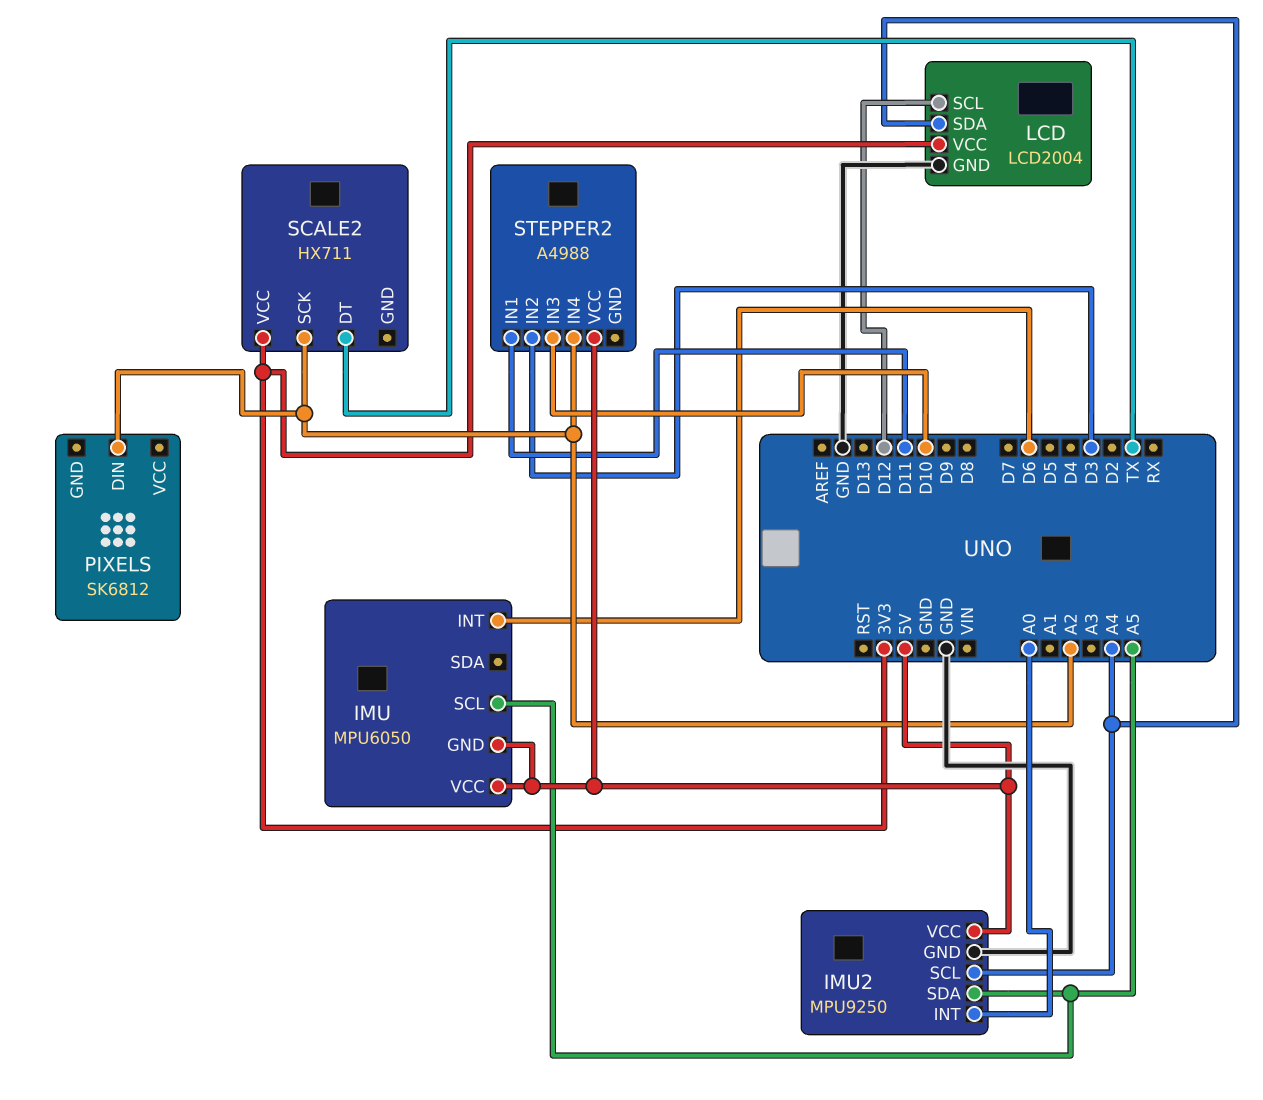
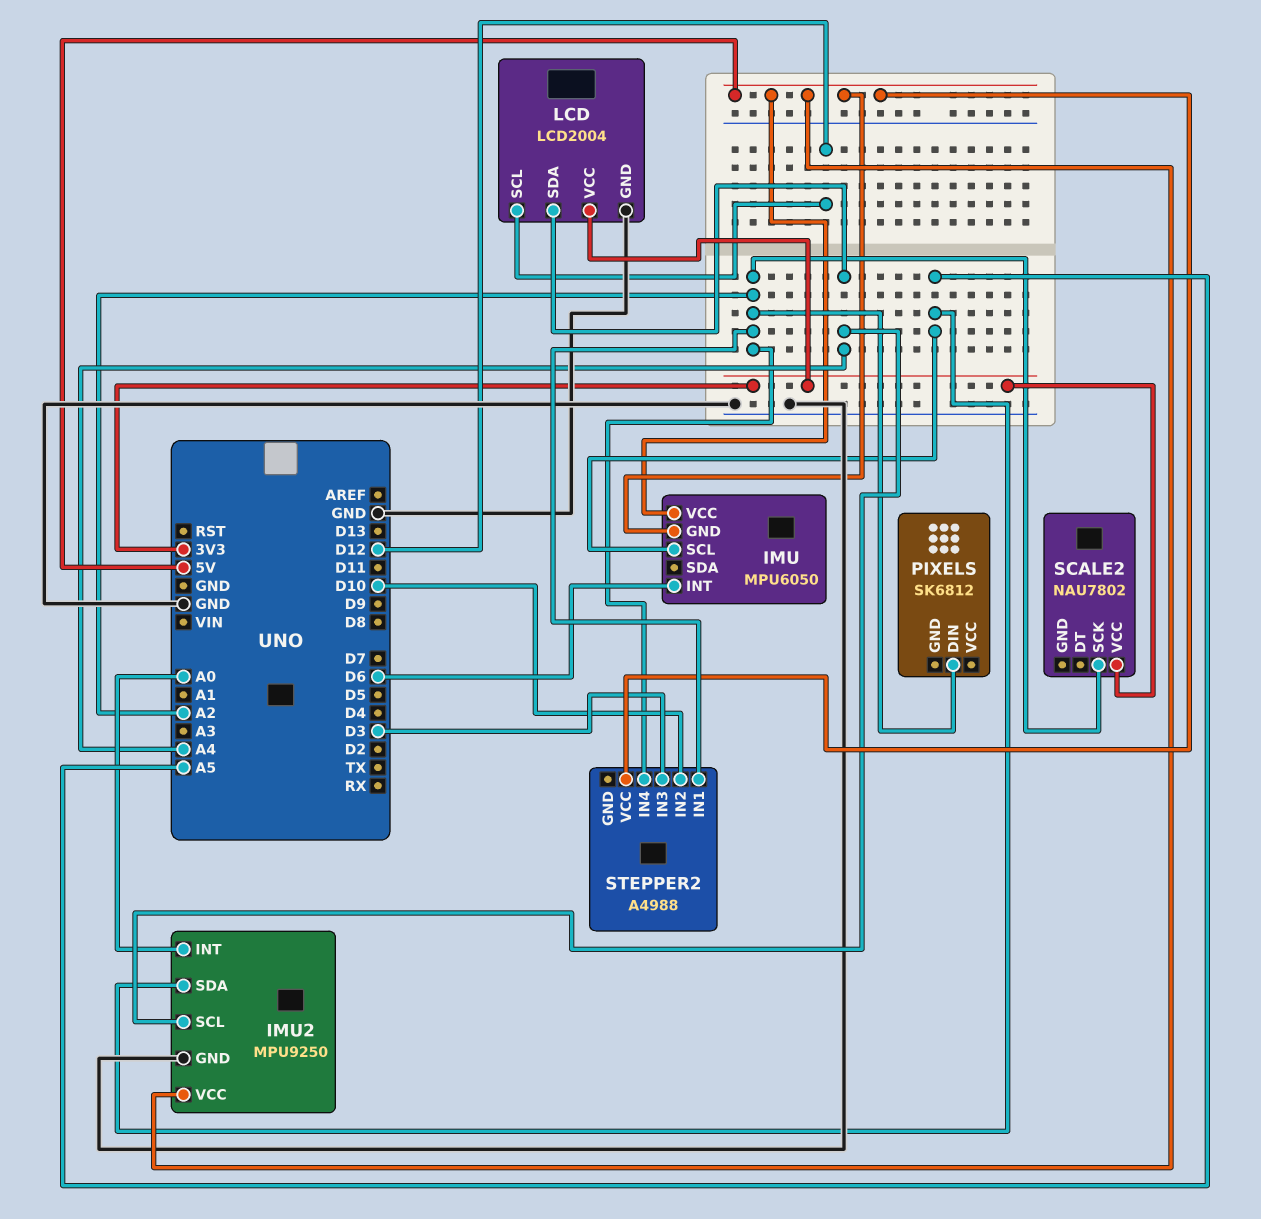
SCALE2: HX711 -> NAU7802
SCALE2 pin DT: TX -> none
STEPPER2 pin IN1: D11 -> A2
STEPPER2 pin IN2: D3 -> D10
STEPPER2 pin IN3: D10 -> D3

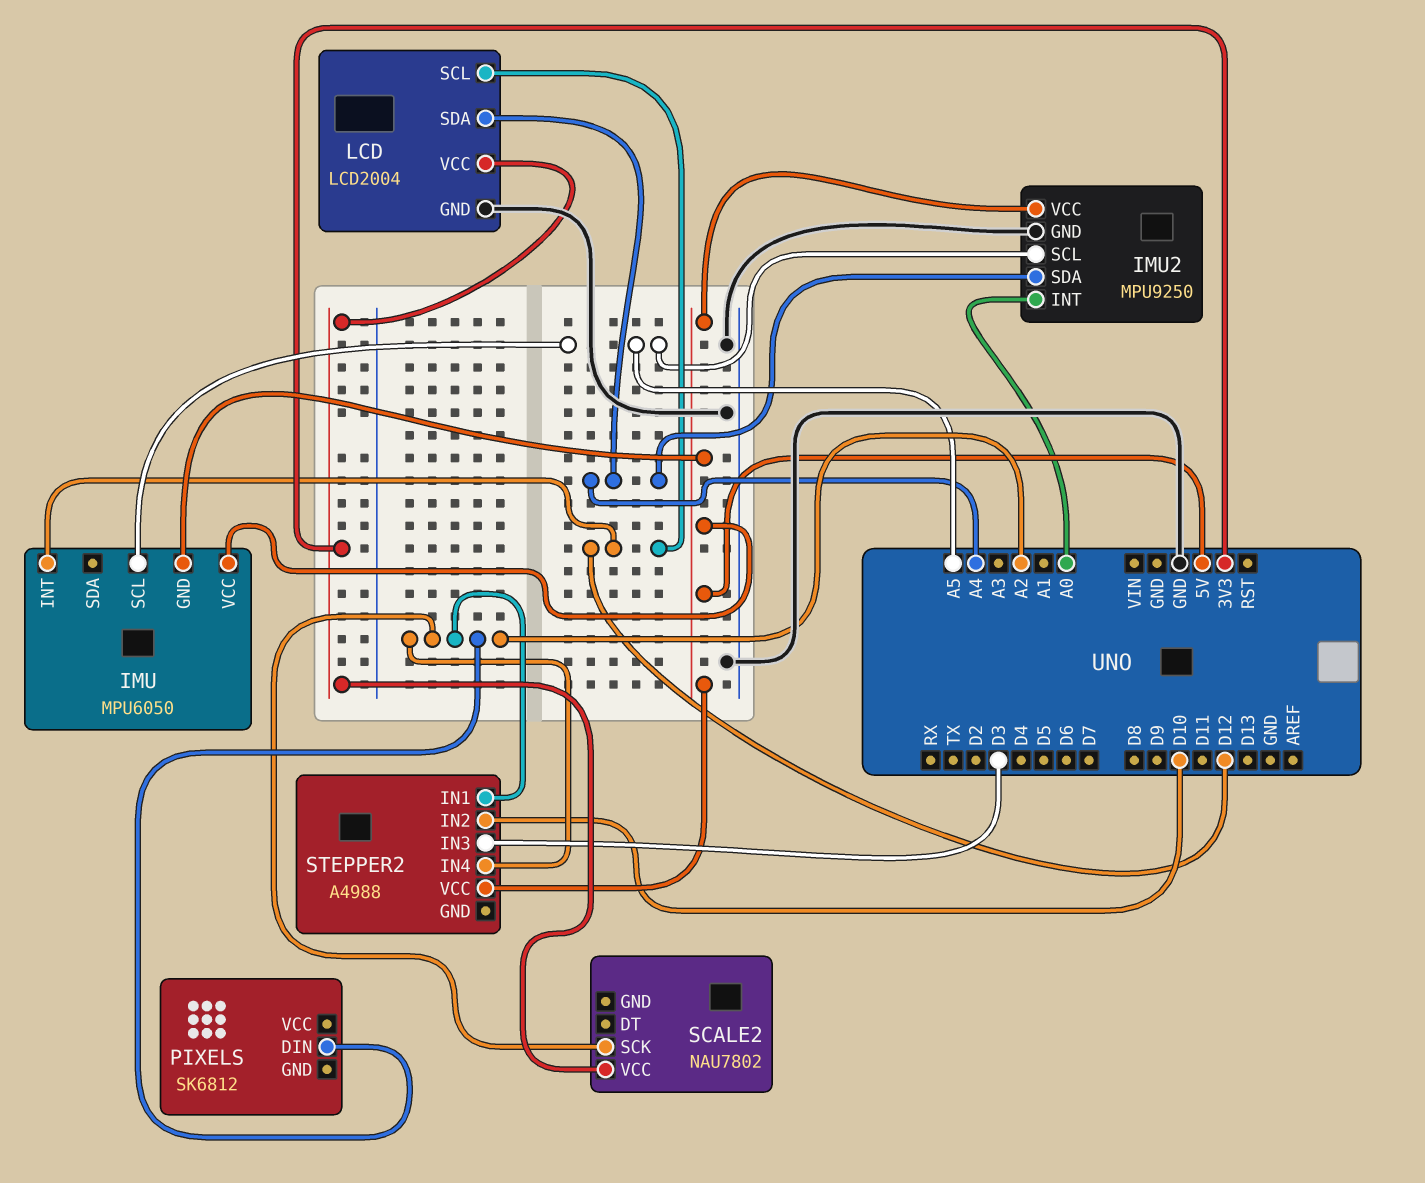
IMU pin INT: D6 -> D12
IMU2 pin SCL: A4 -> A5
IMU2 pin SDA: A5 -> A4

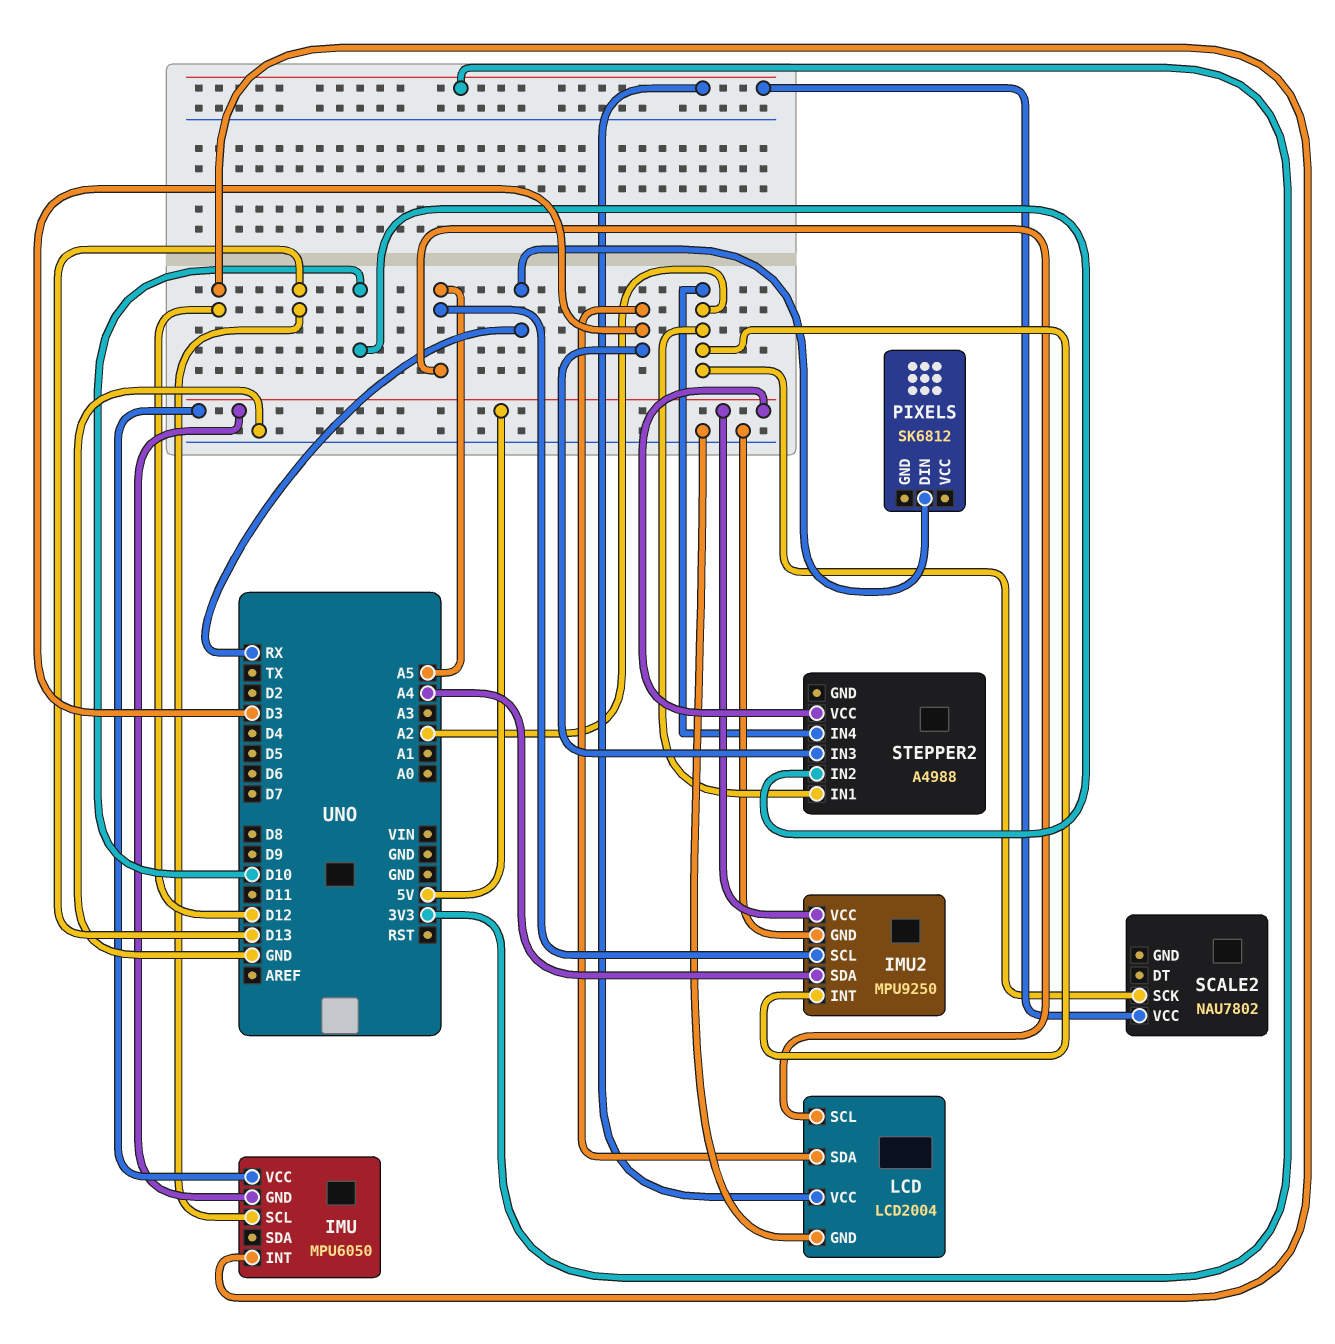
IMU pin SCL: A5 -> D13
IMU2 pin INT: A0 -> A2
LCD pin SCL: D12 -> A5
LCD pin SDA: A4 -> D3
PIXELS pin DIN: A2 -> RX

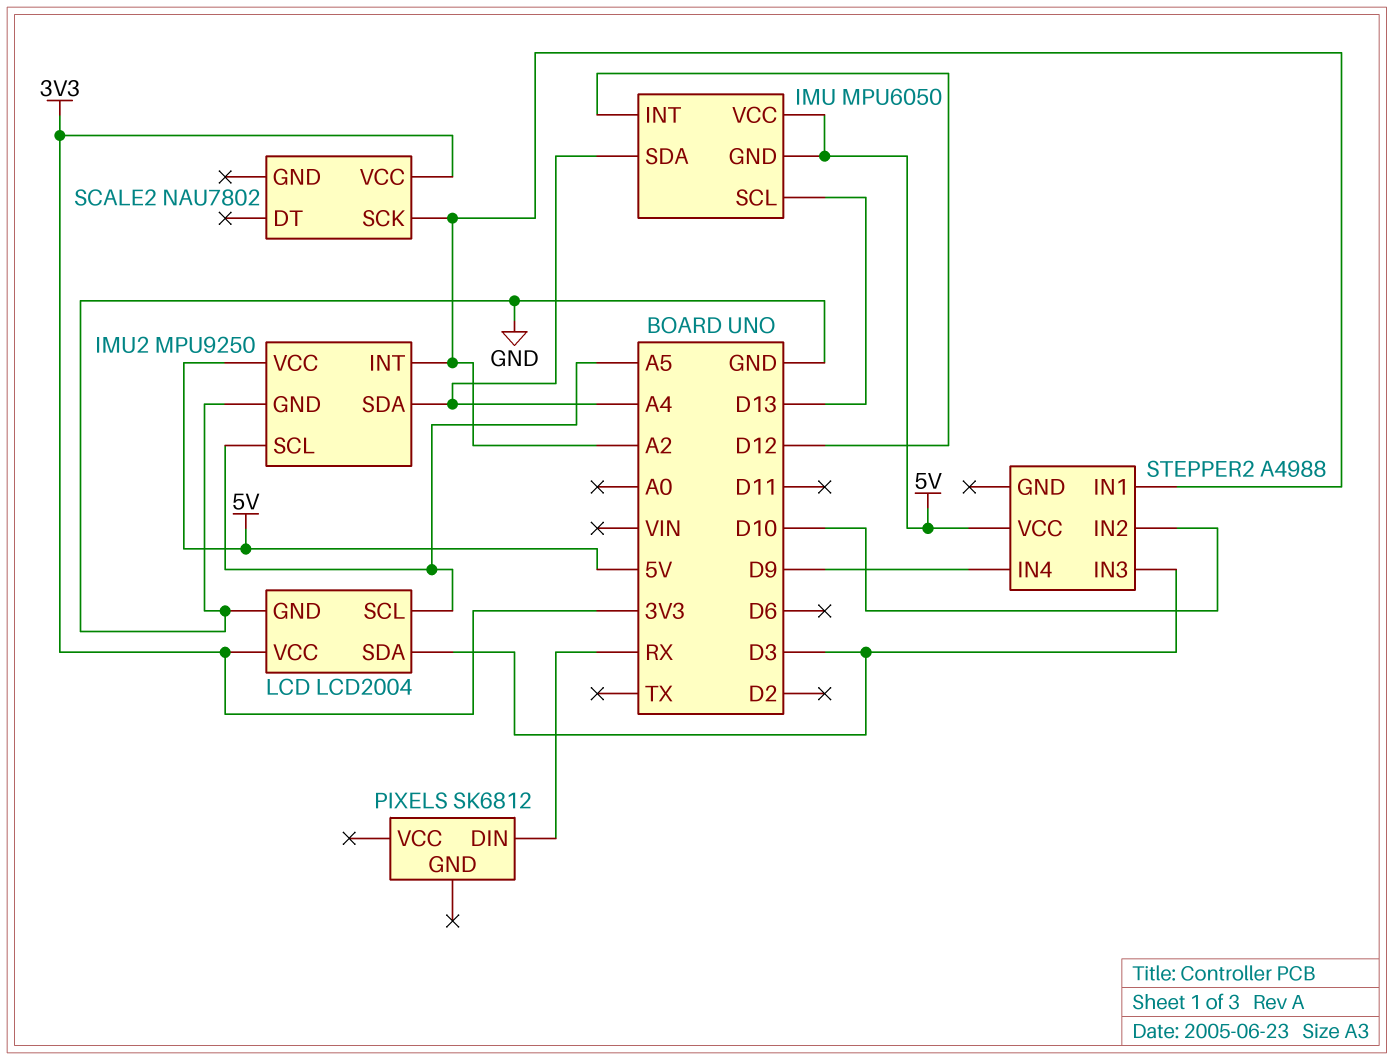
IMU pin SDA: none -> A4
STEPPER2 pin IN4: A2 -> D9

